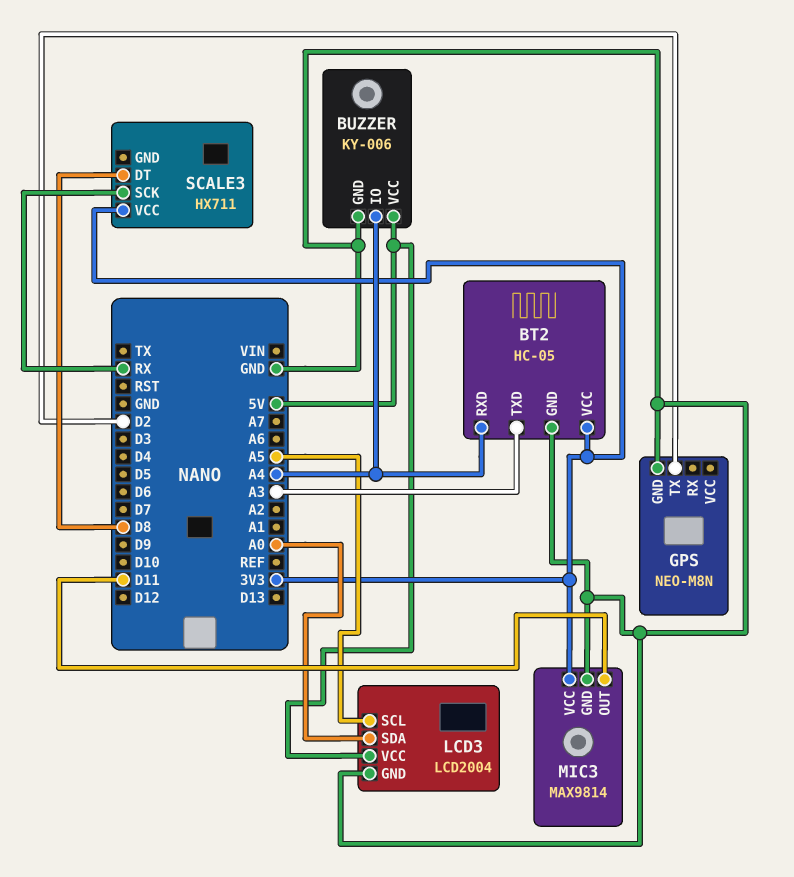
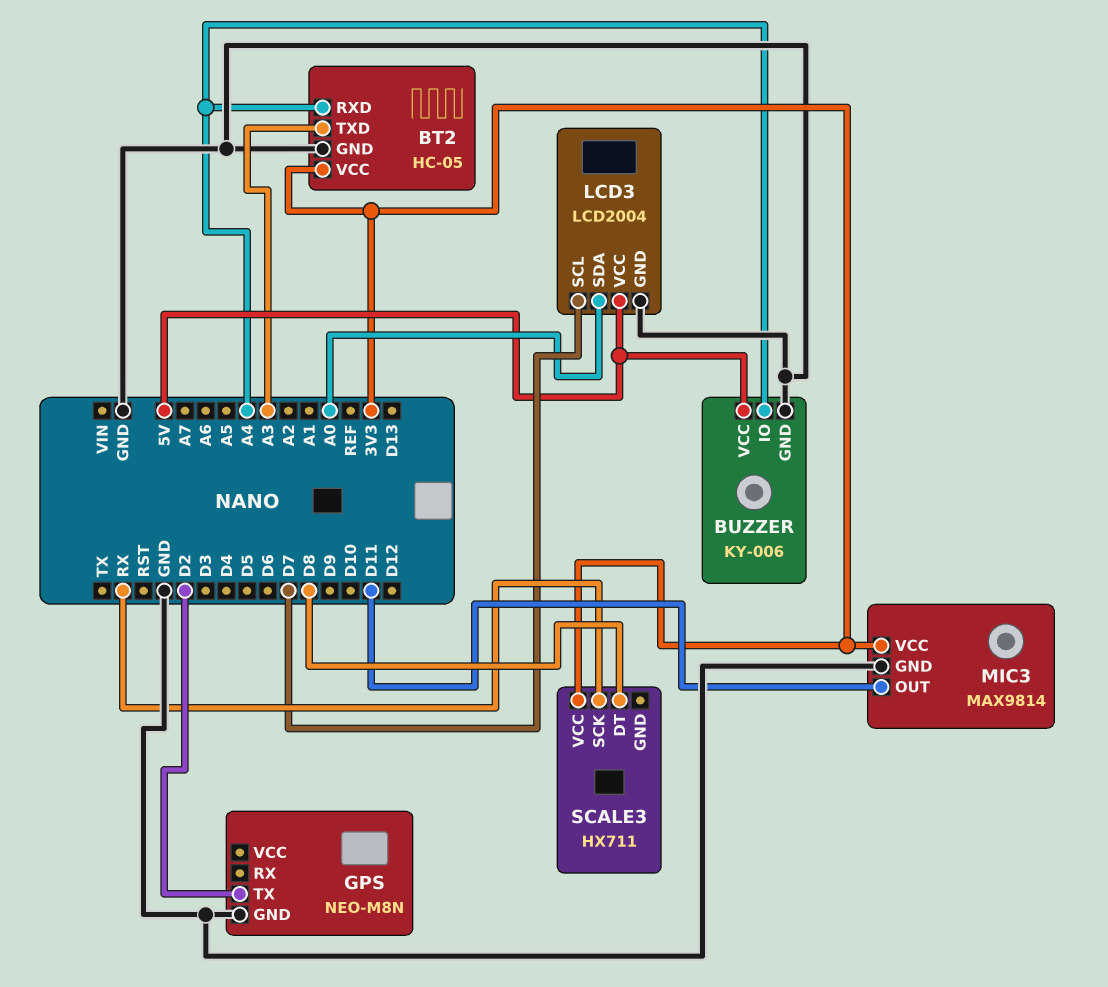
LCD3 pin SCL: A5 -> D7

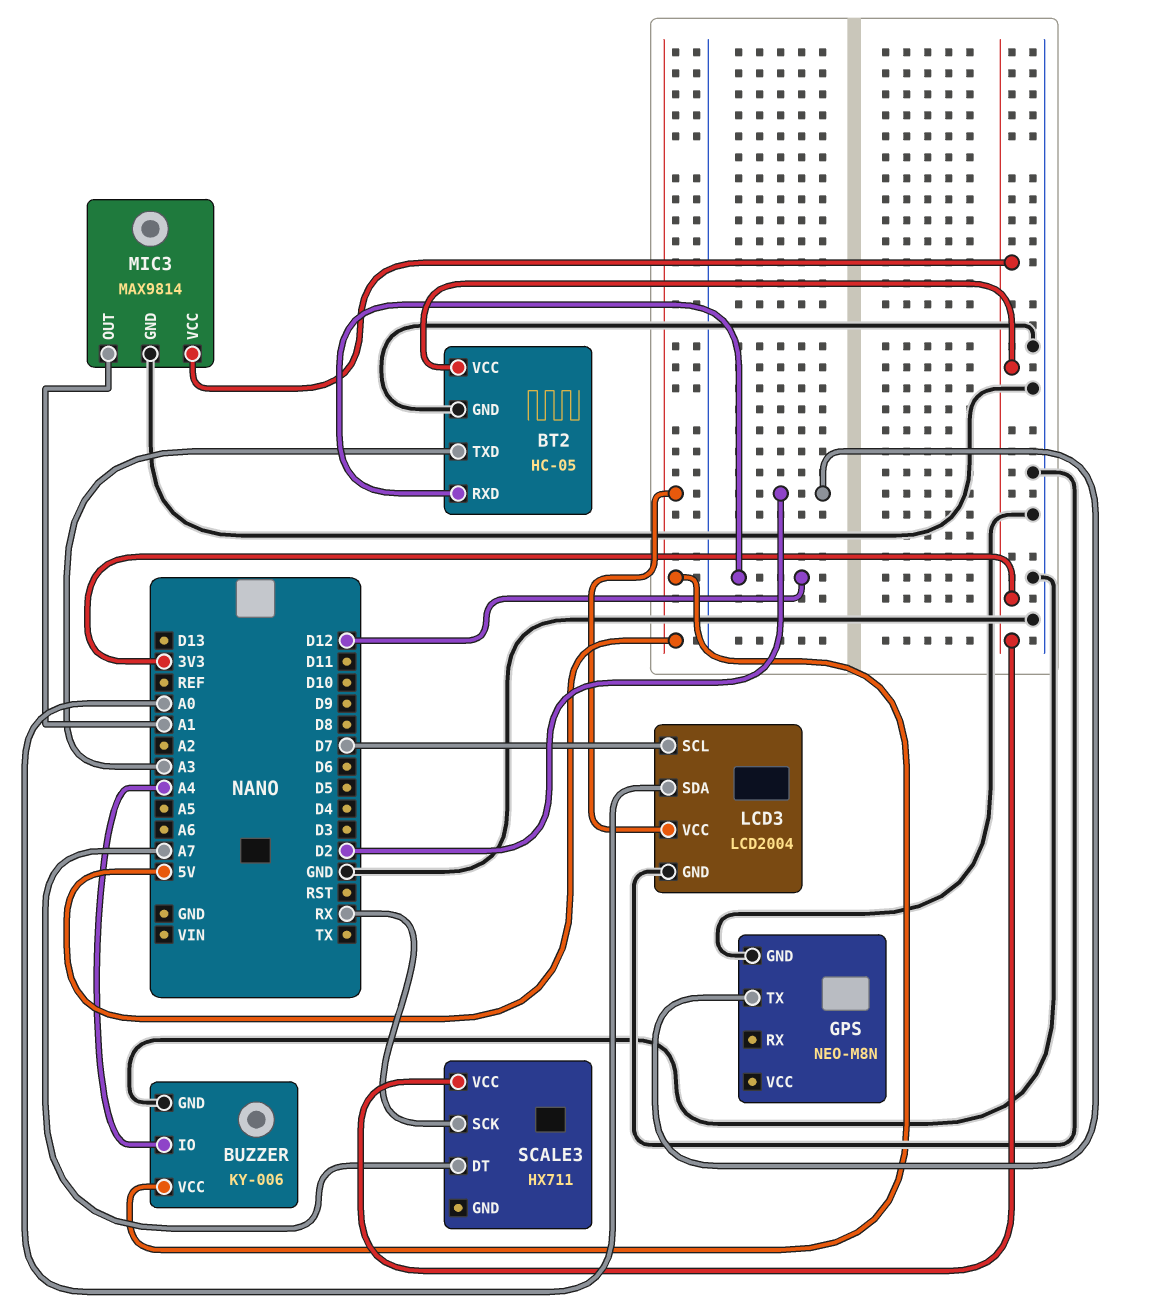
BT2 pin RXD: A4 -> D12
MIC3 pin OUT: D11 -> A1
SCALE3 pin DT: D8 -> A7

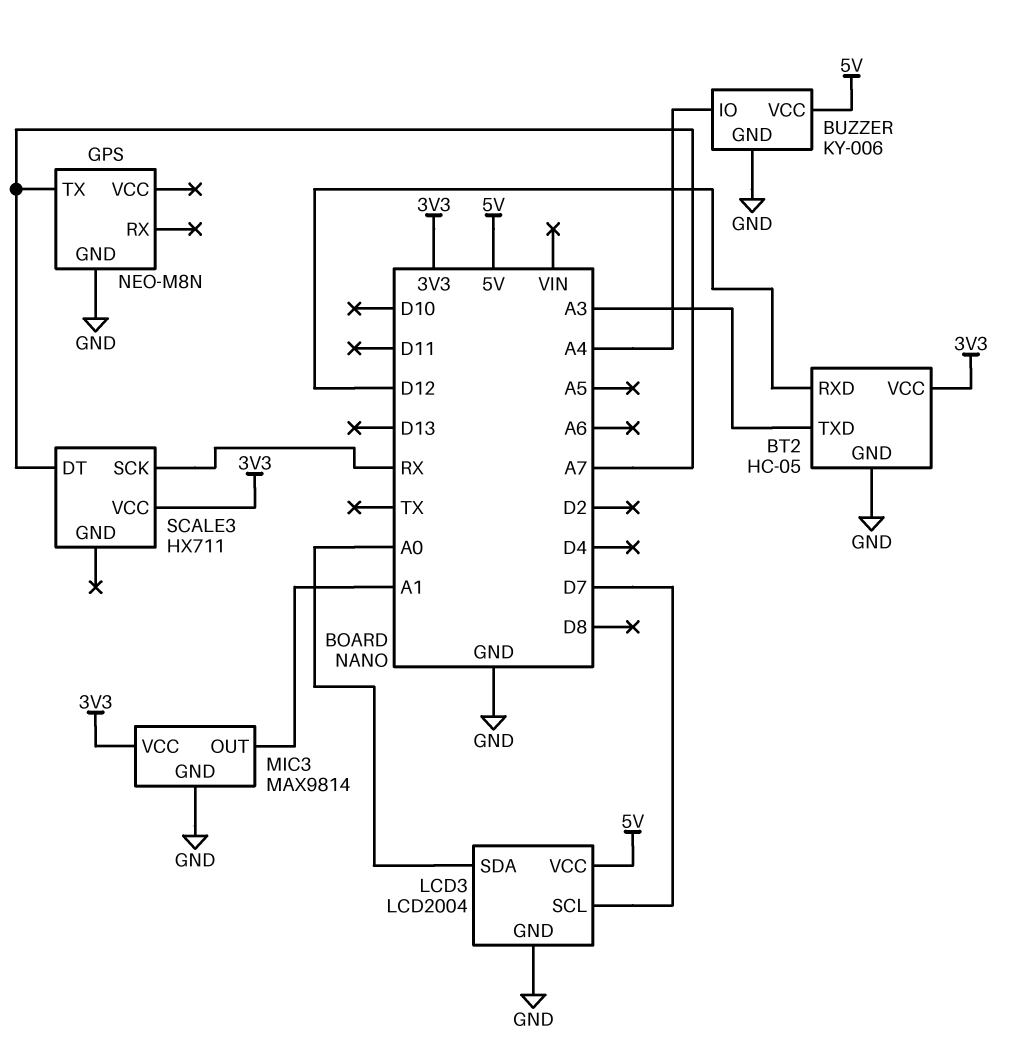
GPS pin TX: D2 -> A7

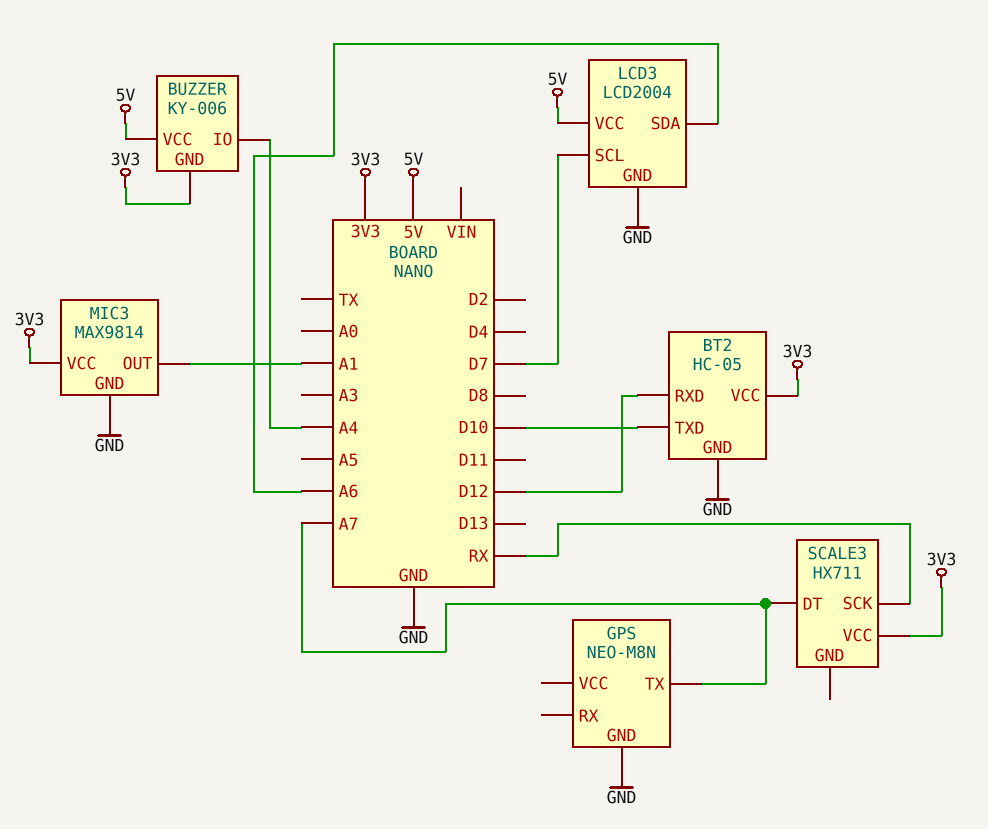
BT2 pin TXD: A3 -> D10
BUZZER pin GND: GND -> 3V3
LCD3 pin SDA: A0 -> A6

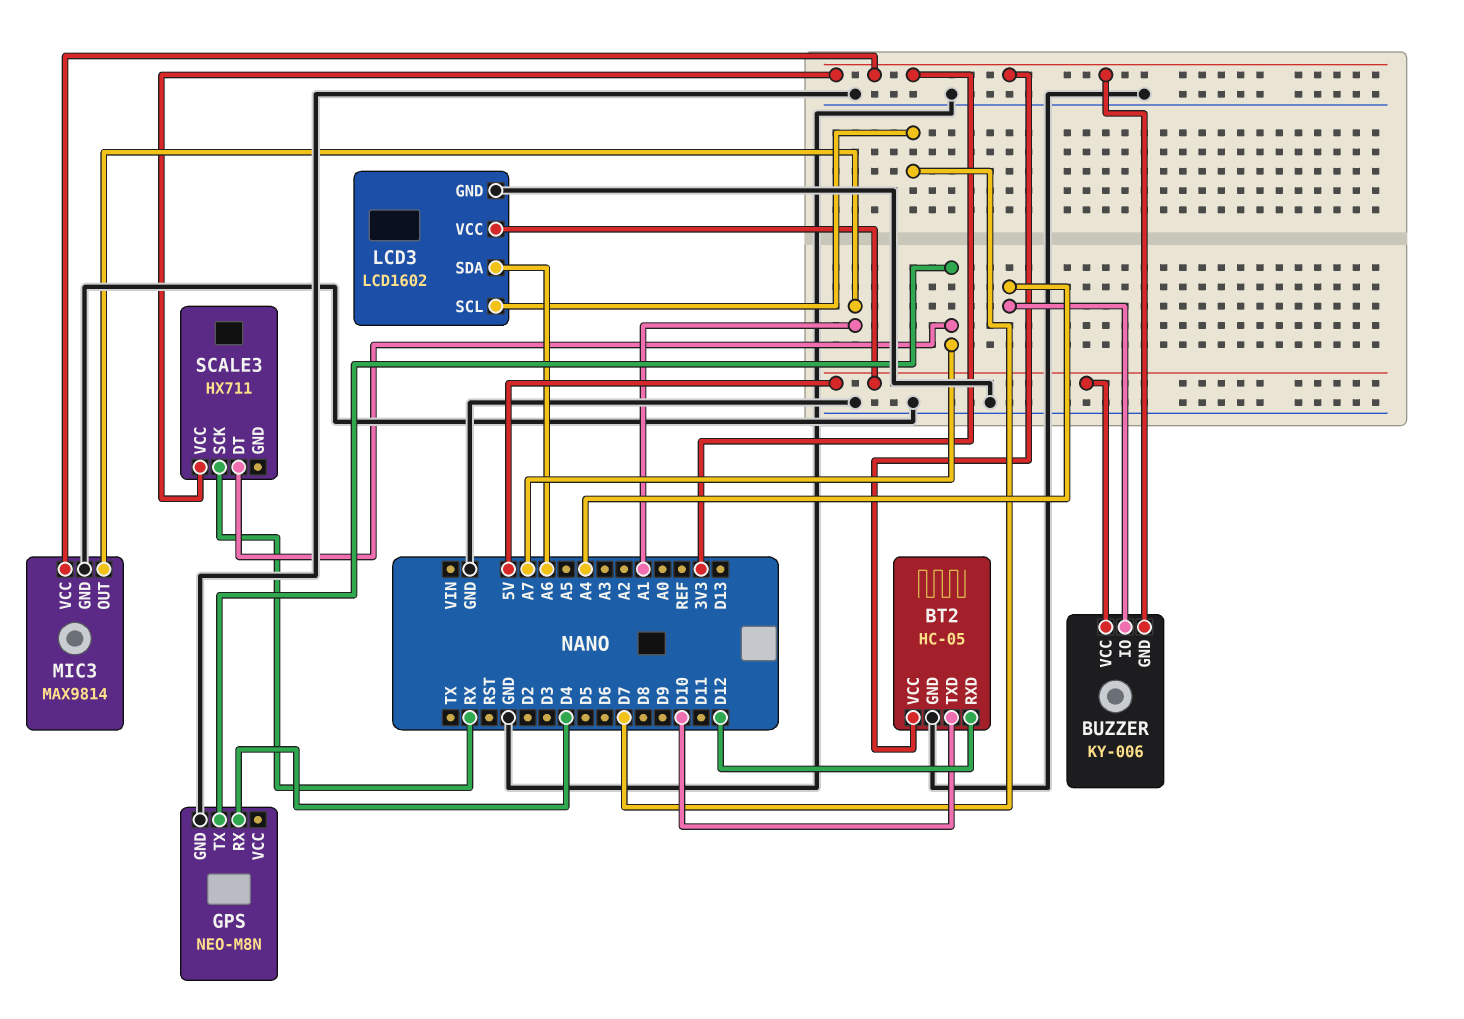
GPS pin RX: none -> D4
LCD3: LCD2004 -> LCD1602

